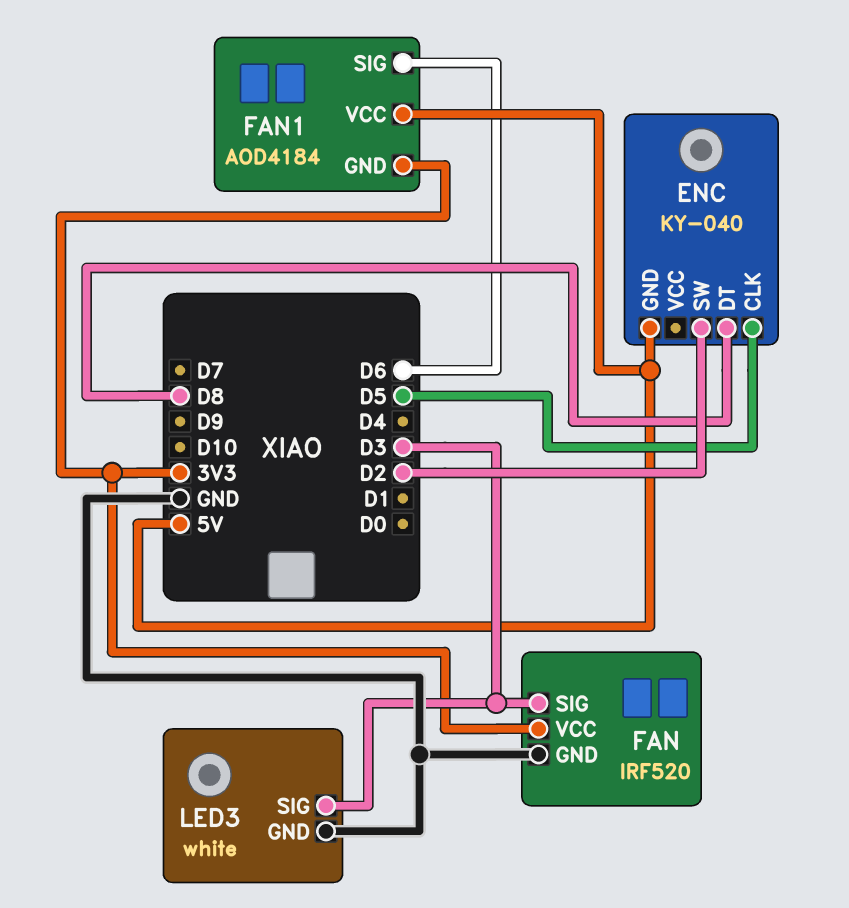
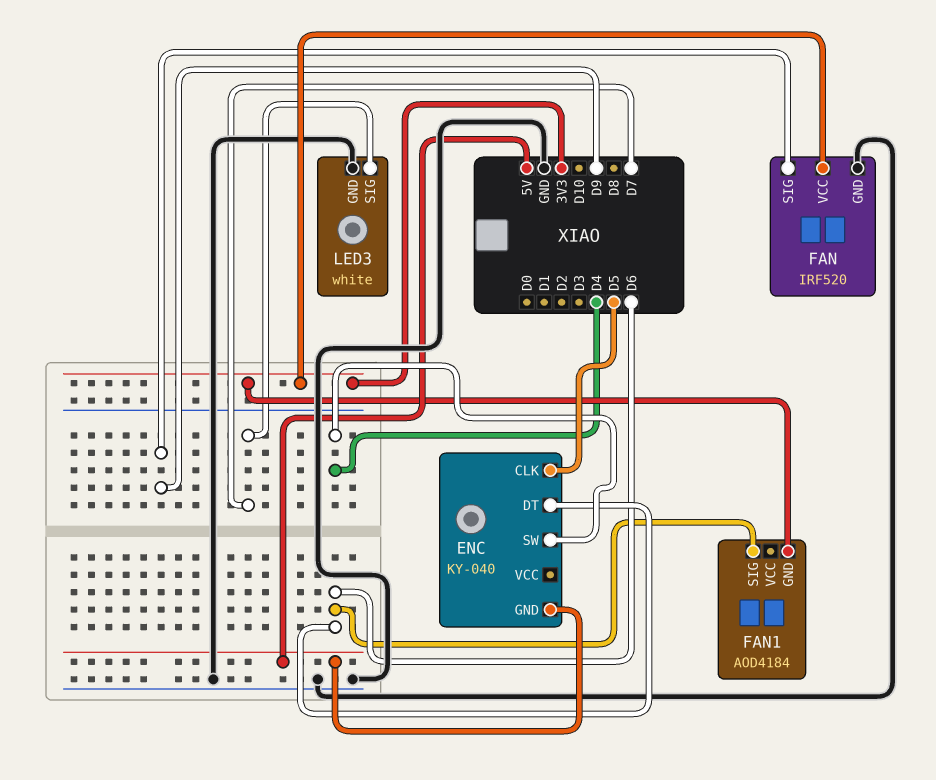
ENC pin DT: D8 -> D6
ENC pin SW: D2 -> D4
FAN pin SIG: D3 -> D9
FAN1 pin VCC: 5V -> none
LED3 pin SIG: D3 -> D7

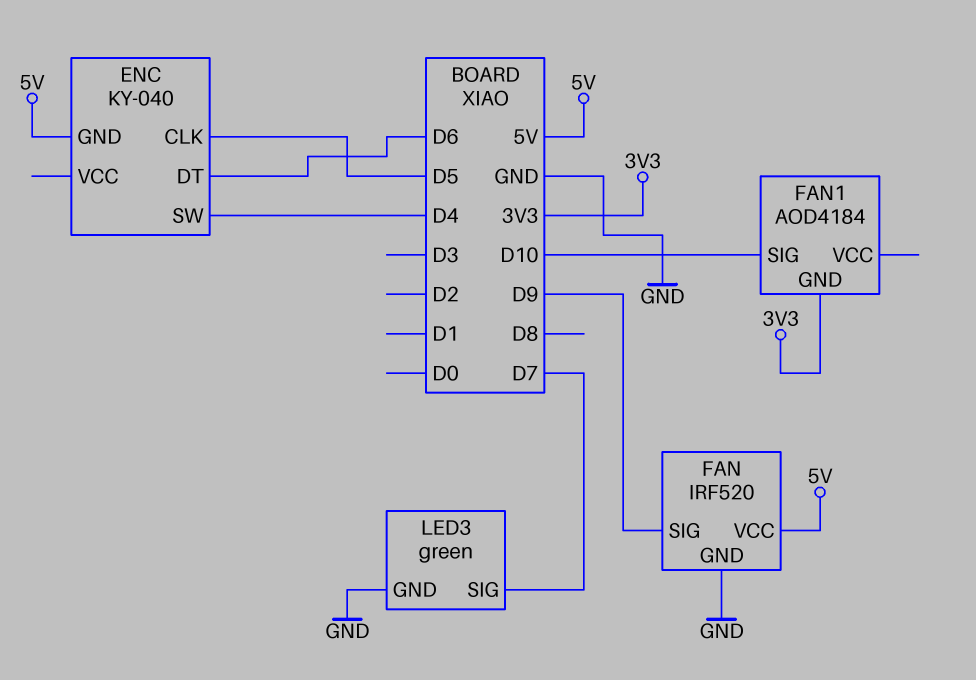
FAN pin VCC: 3V3 -> 5V
FAN1 pin SIG: D6 -> D10
LED3: white -> green

